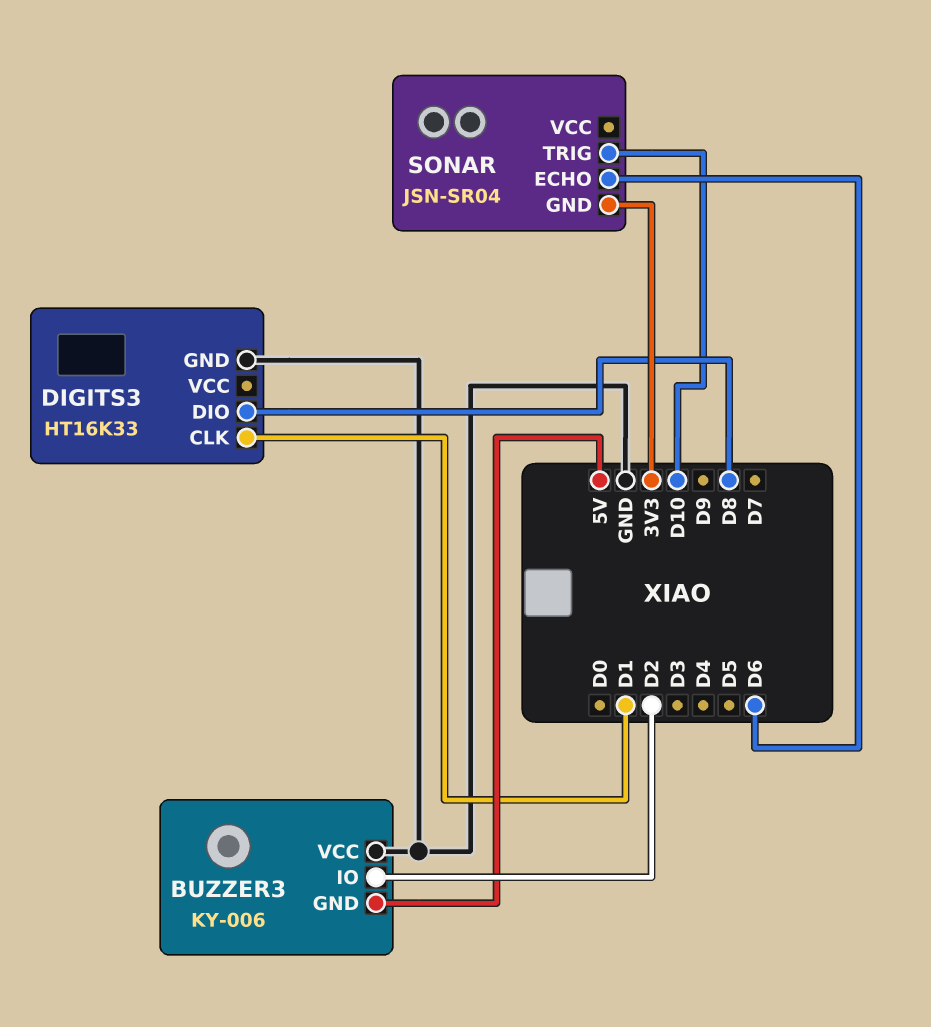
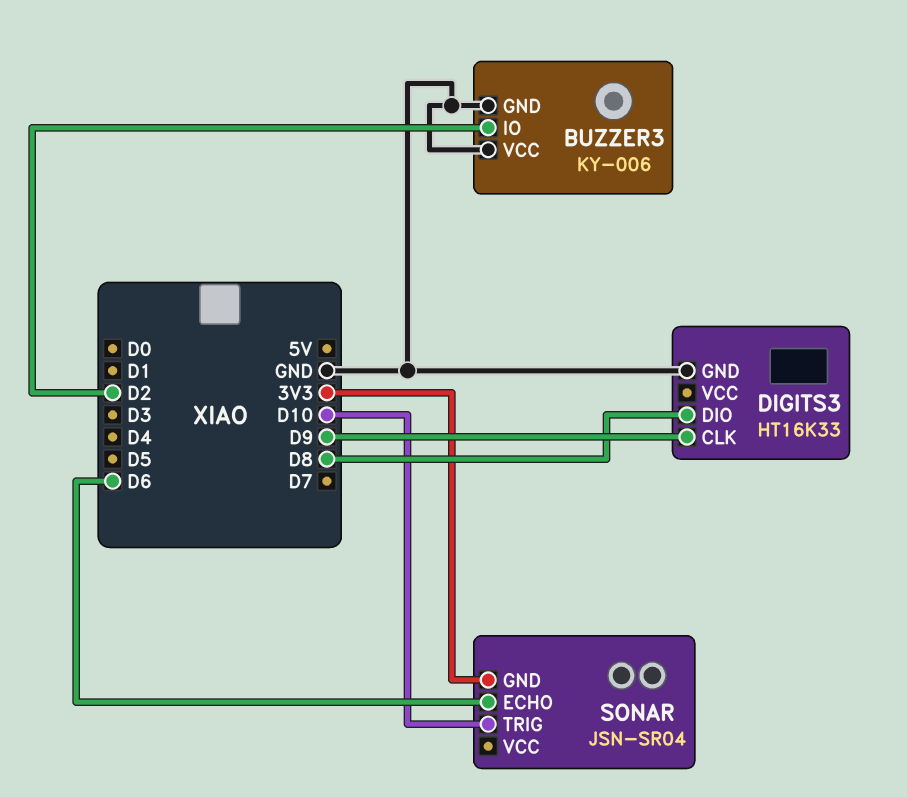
BUZZER3 pin GND: 5V -> GND
DIGITS3 pin CLK: D1 -> D9

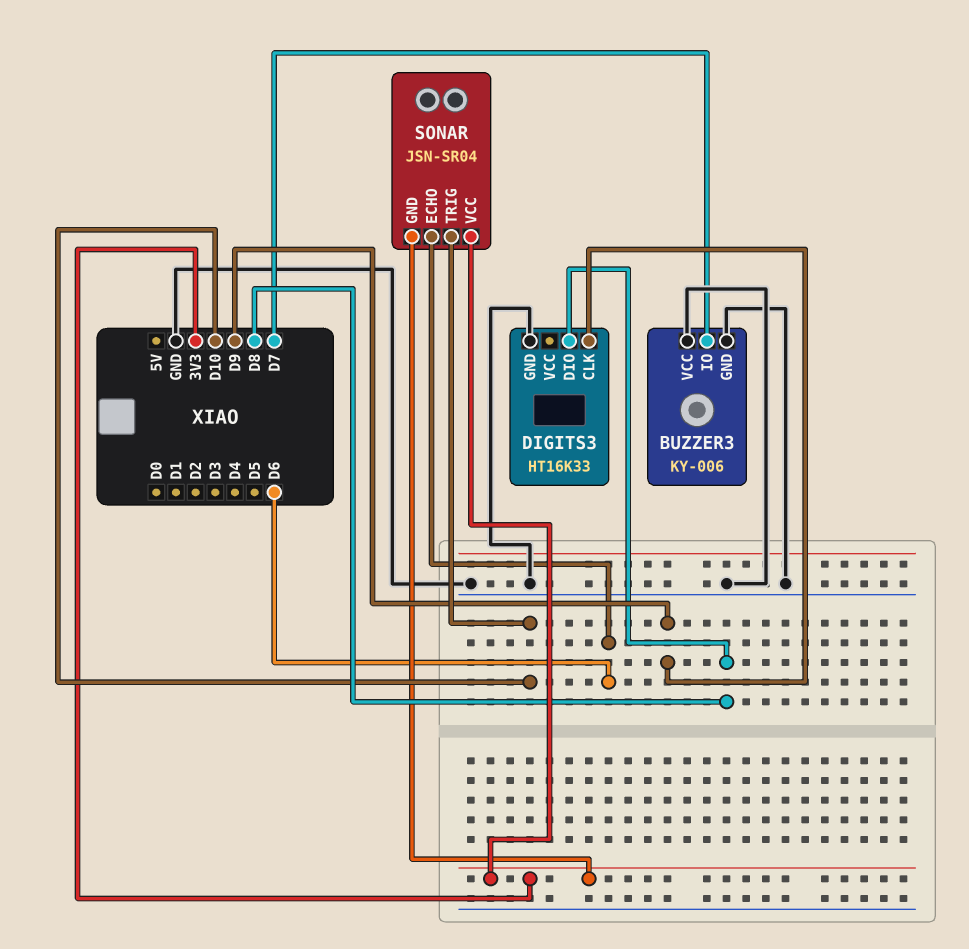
BUZZER3 pin IO: D2 -> D7
SONAR pin VCC: none -> 3V3

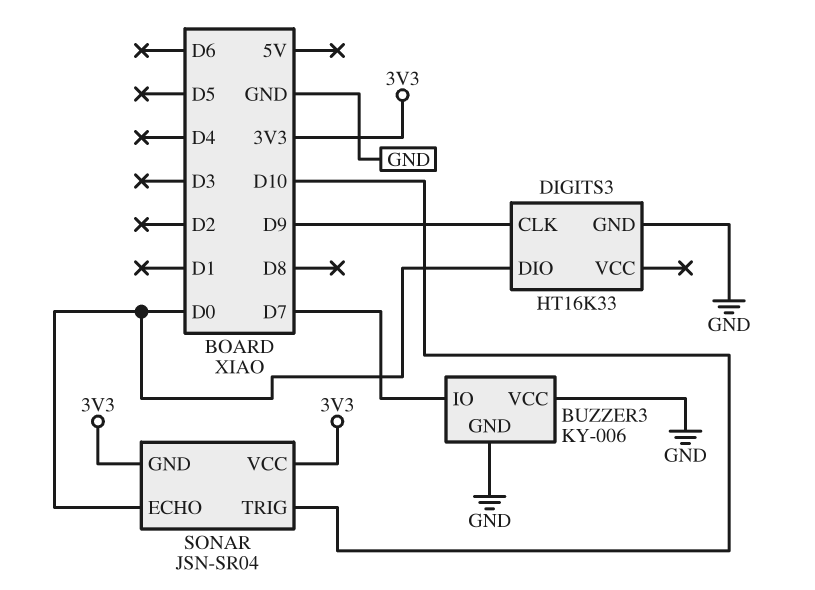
DIGITS3 pin DIO: D8 -> D0
SONAR pin ECHO: D6 -> D0

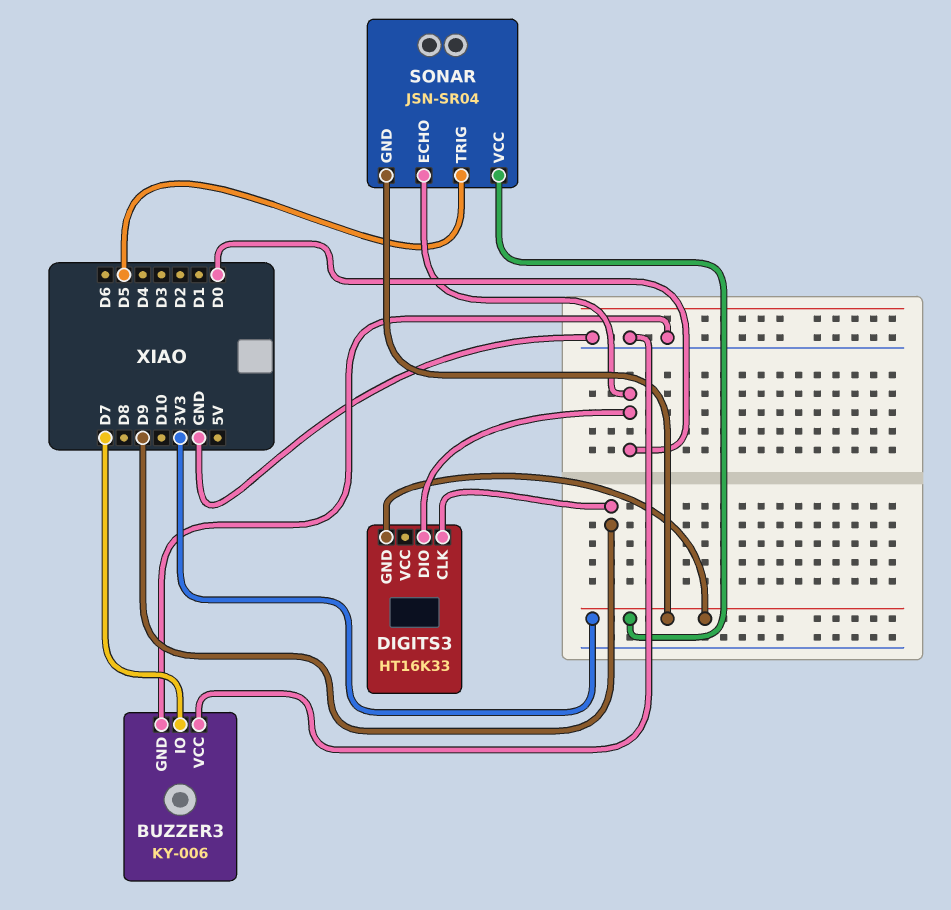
DIGITS3 pin GND: GND -> 3V3
SONAR pin TRIG: D10 -> D5

